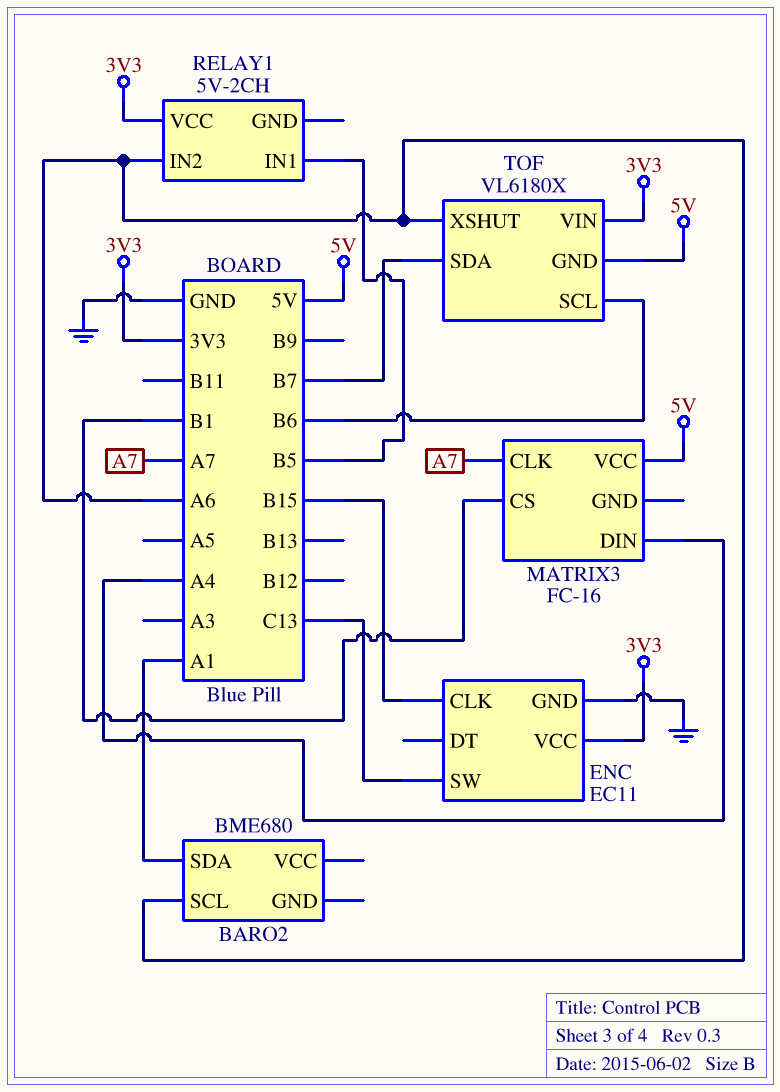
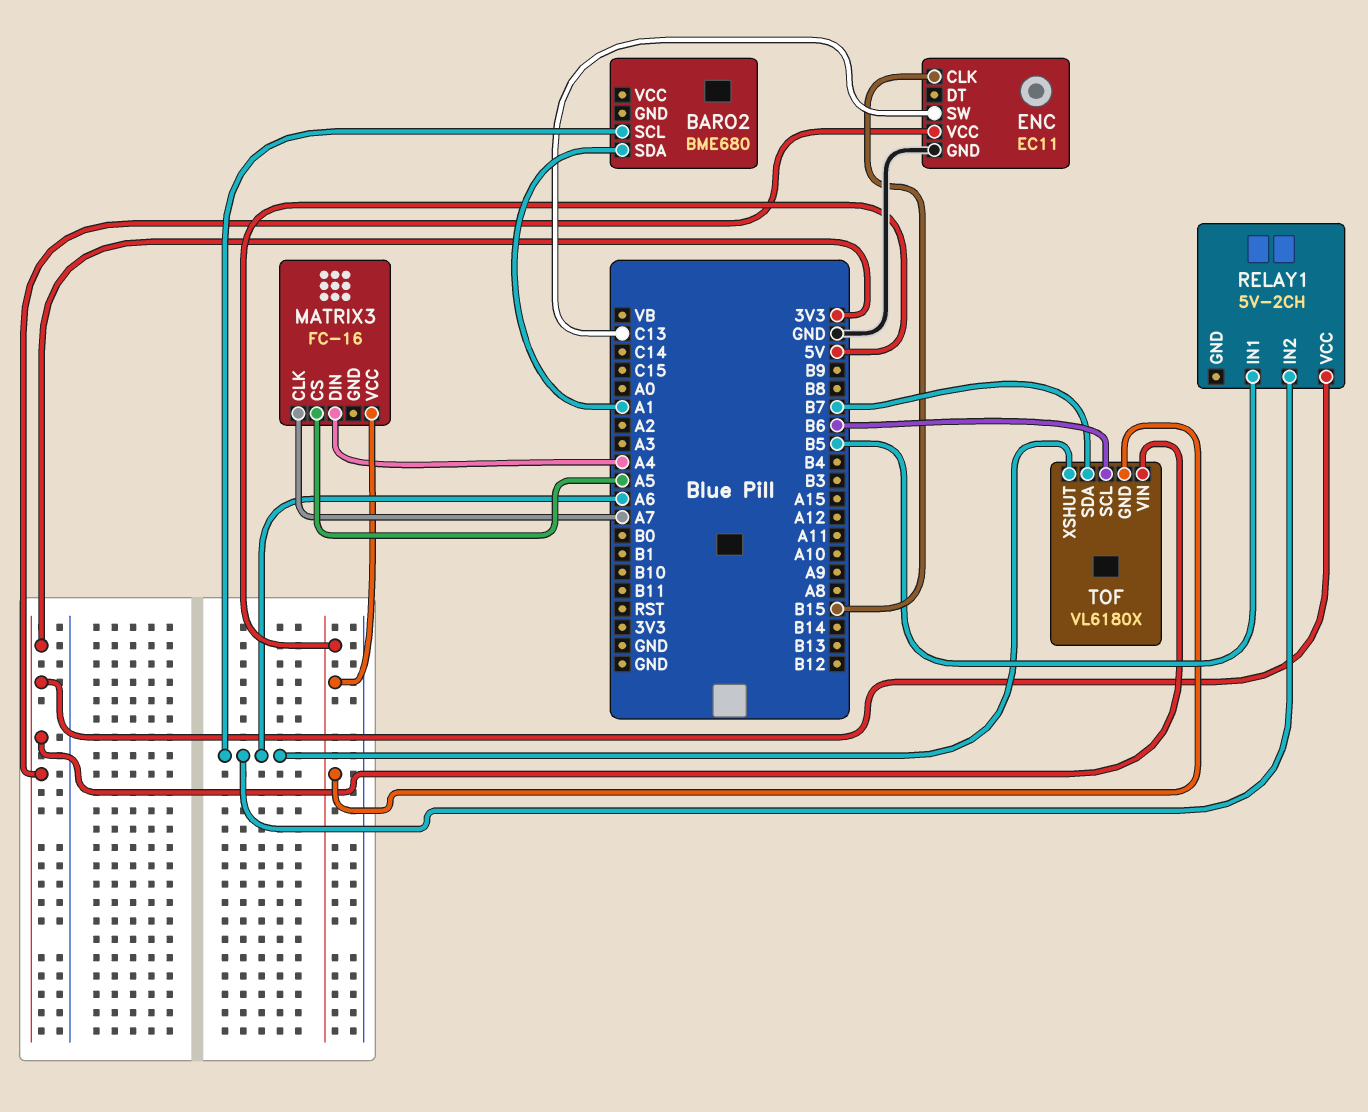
MATRIX3 pin CS: B1 -> A5

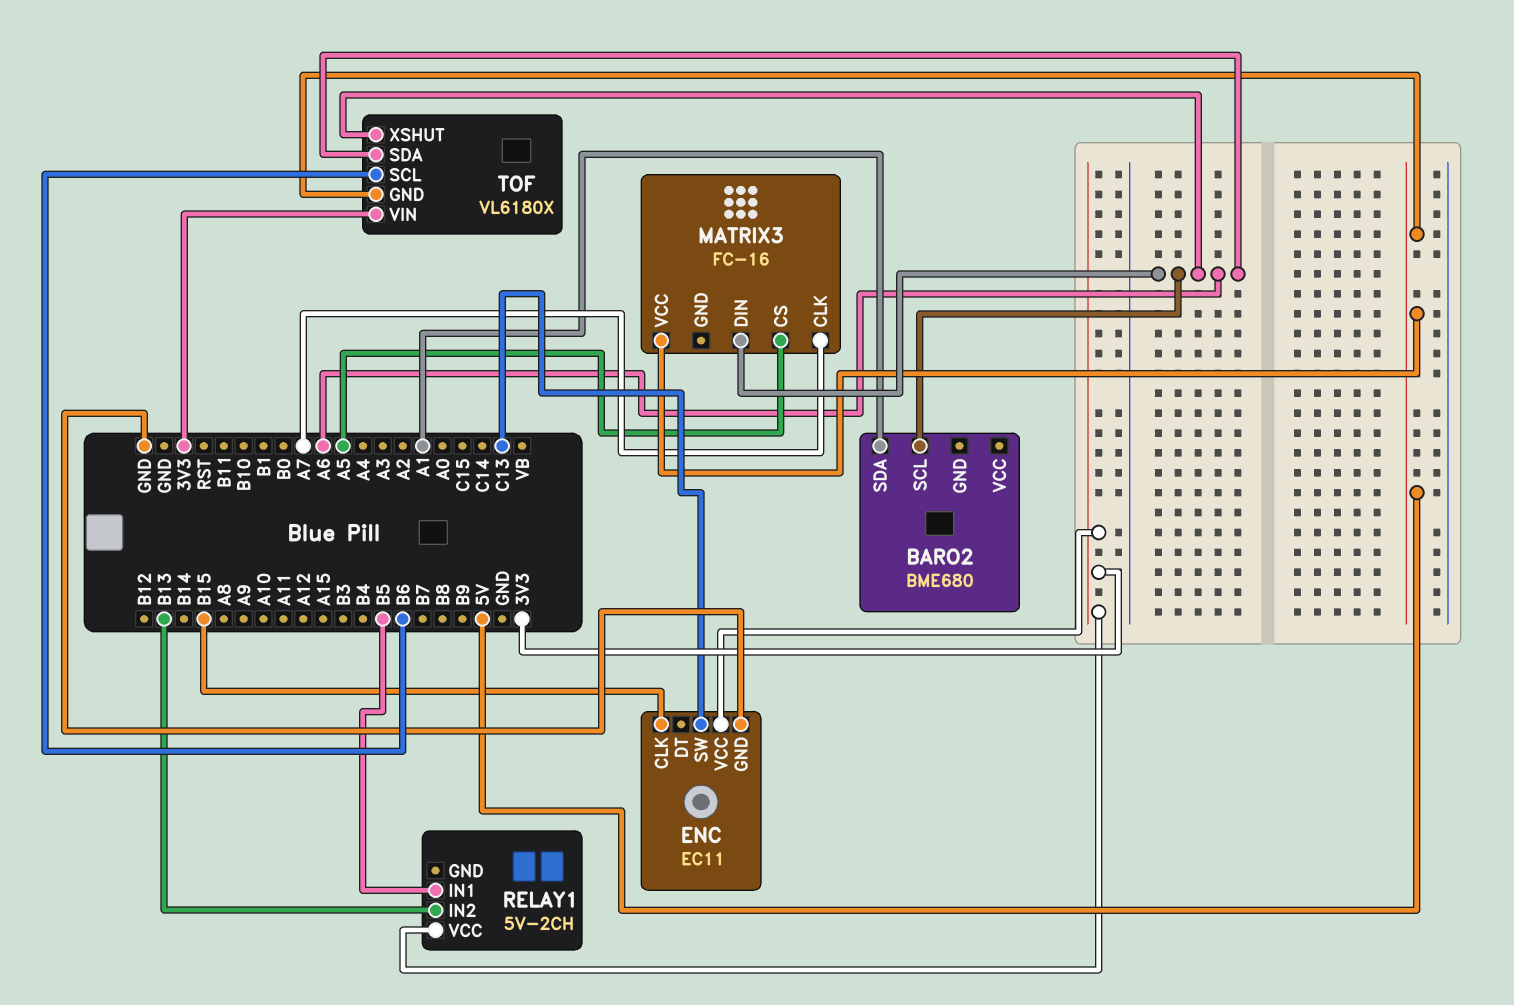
MATRIX3 pin DIN: A4 -> A6
RELAY1 pin IN2: A6 -> B13
TOF pin SDA: B7 -> A6

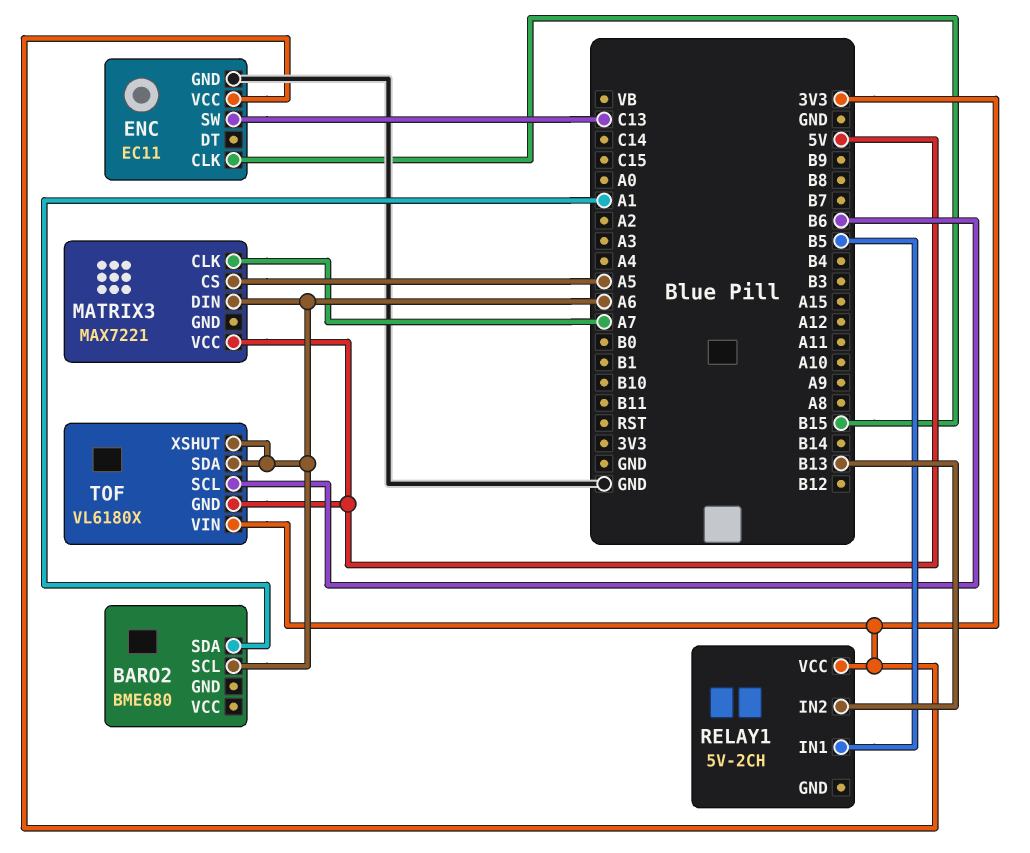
MATRIX3: FC-16 -> MAX7221

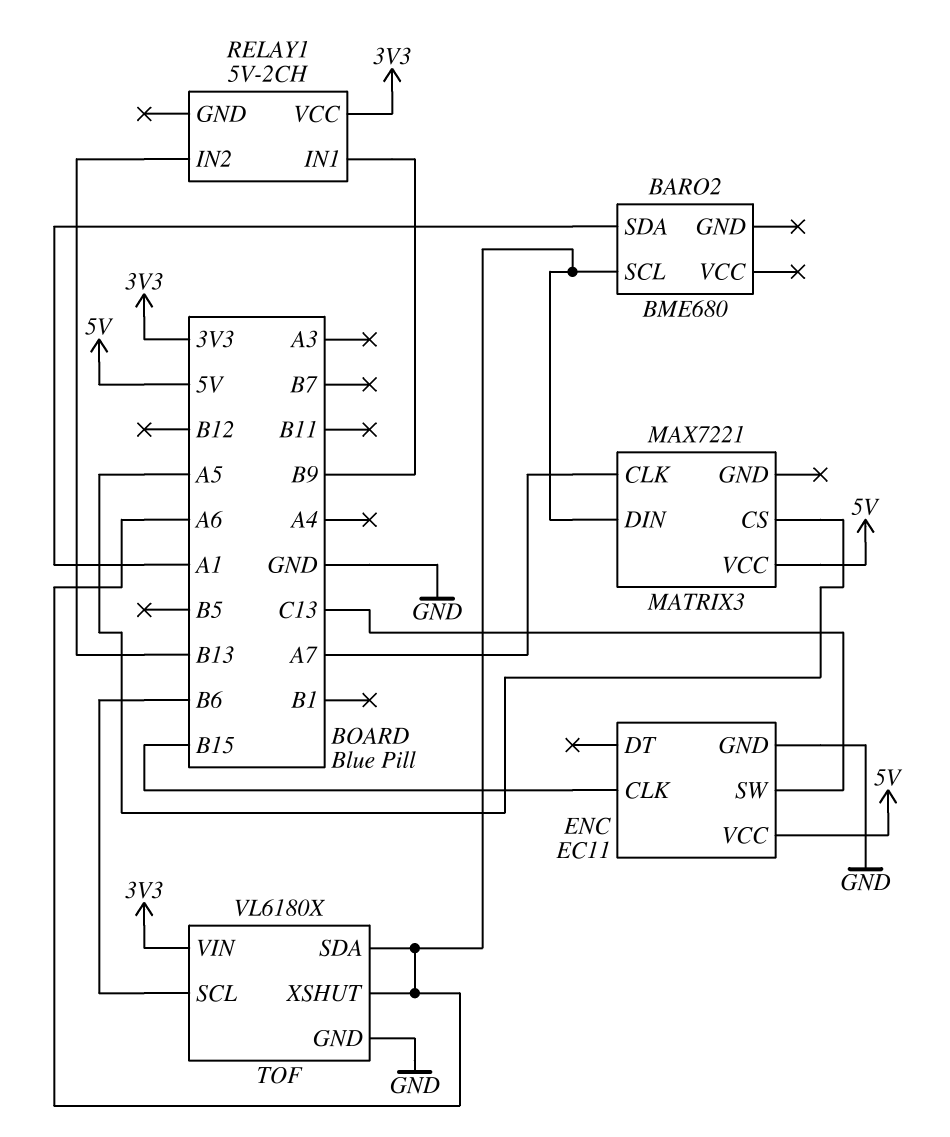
ENC pin VCC: 3V3 -> 5V
RELAY1 pin IN1: B5 -> B9
TOF pin GND: 5V -> GND

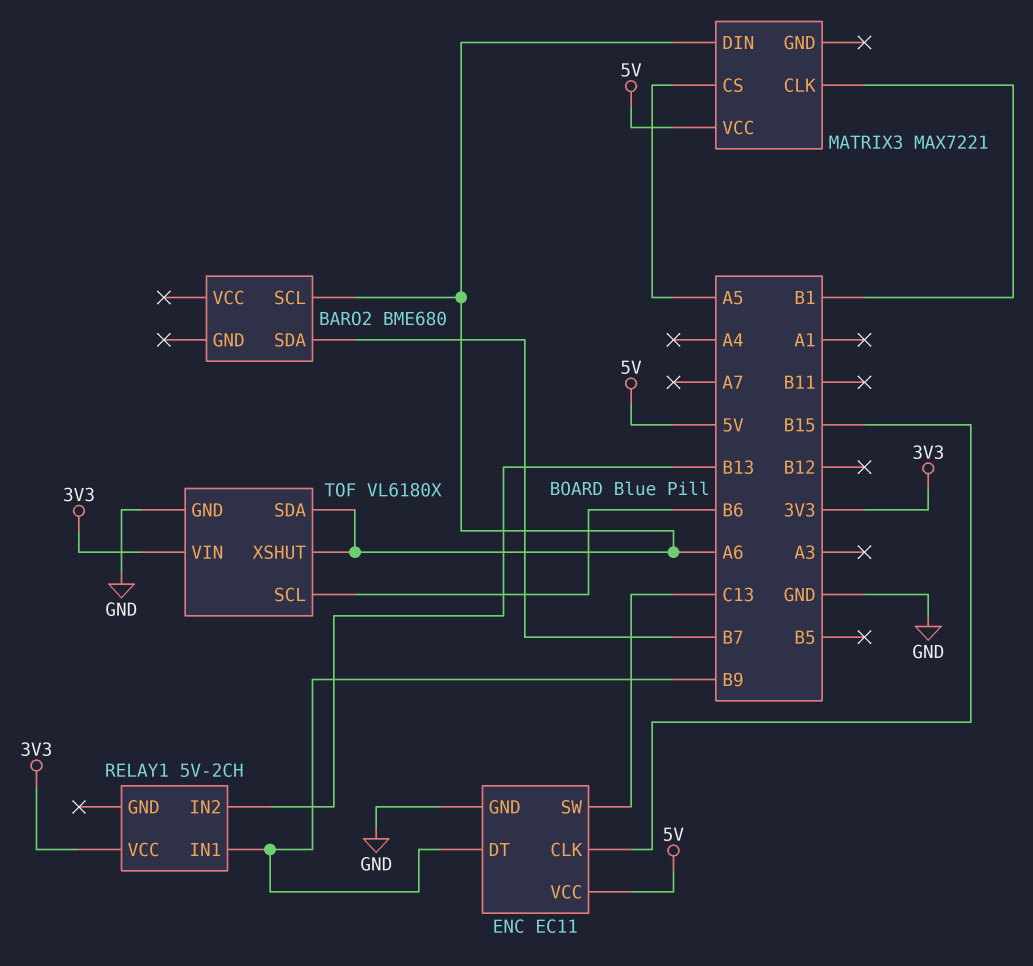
BARO2 pin SDA: A1 -> B7
ENC pin DT: none -> B9
MATRIX3 pin CLK: A7 -> B1

